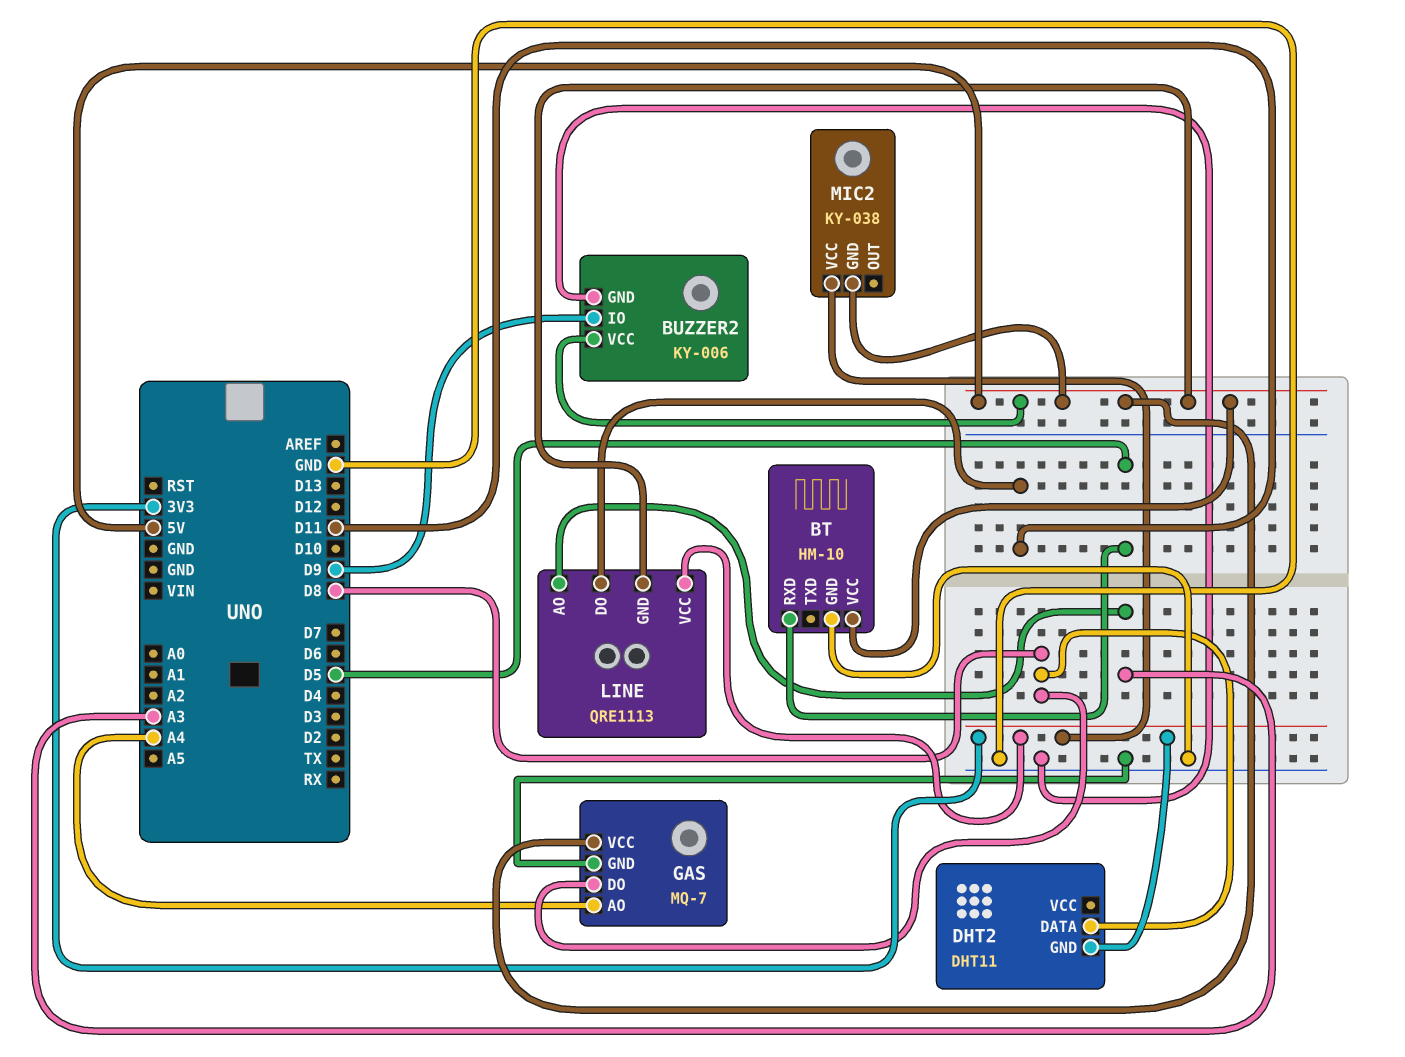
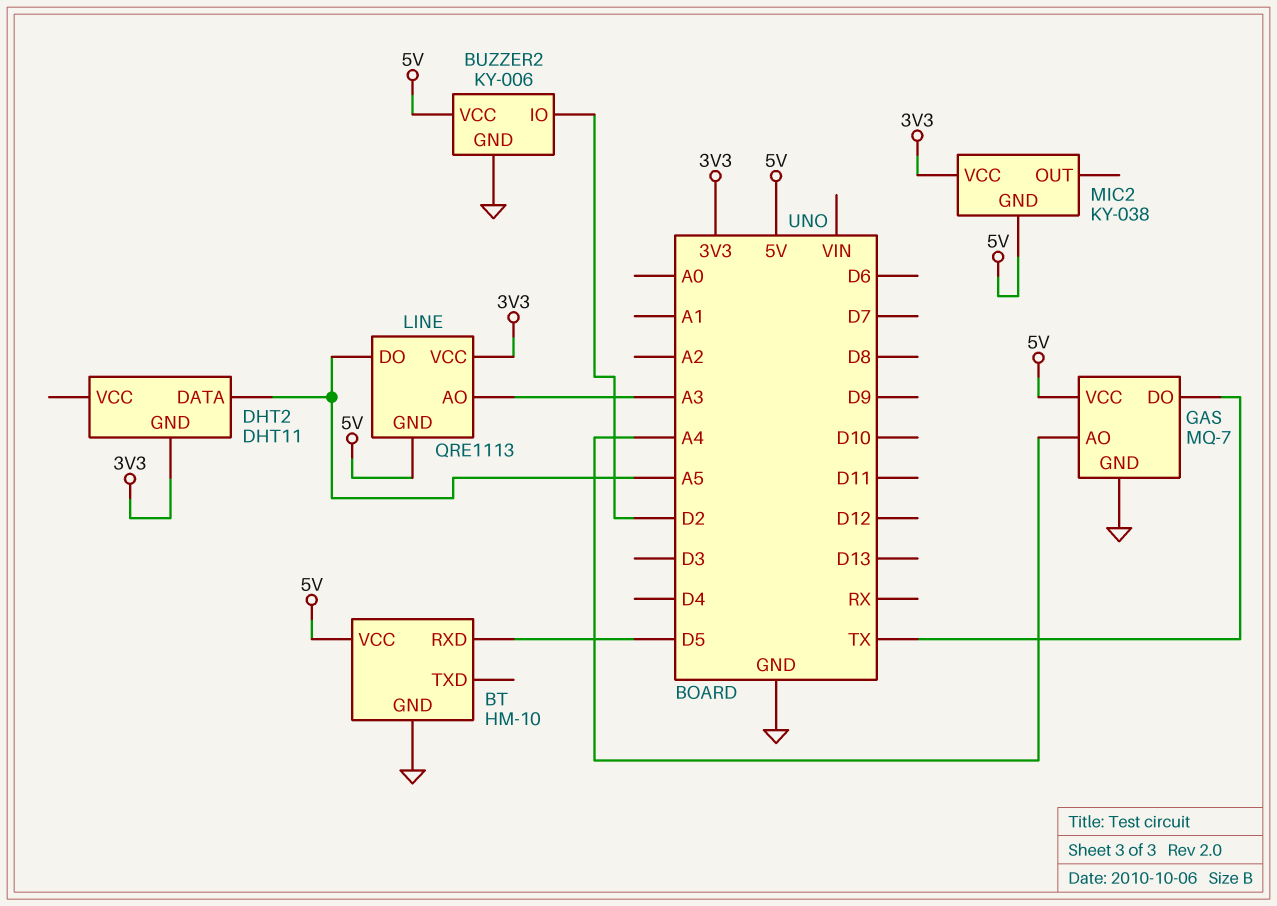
BUZZER2 pin IO: D9 -> D2
DHT2 pin DATA: D8 -> A5
GAS pin DO: D8 -> TX
LINE pin DO: D11 -> A5

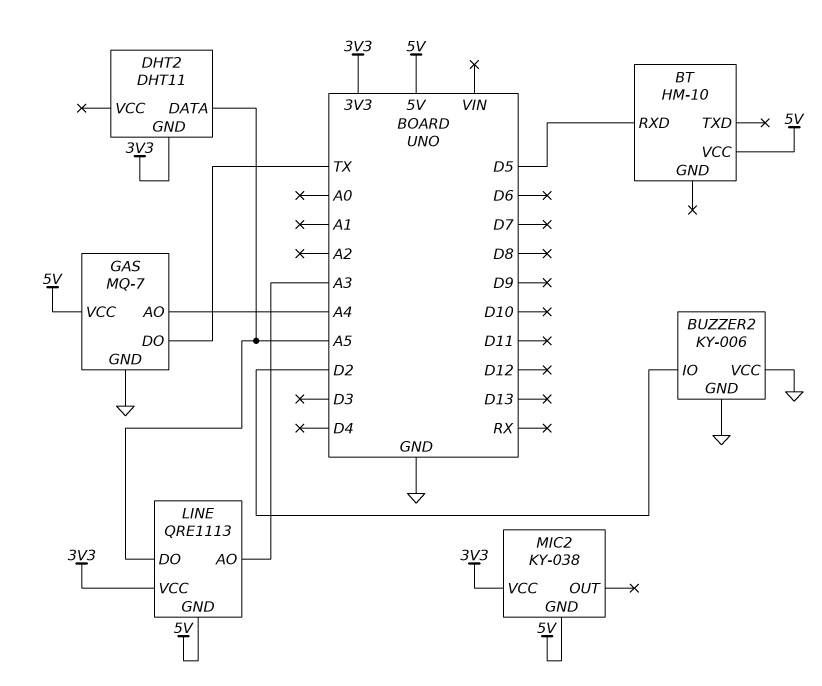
BT pin GND: GND -> none
BUZZER2 pin VCC: 5V -> GND

